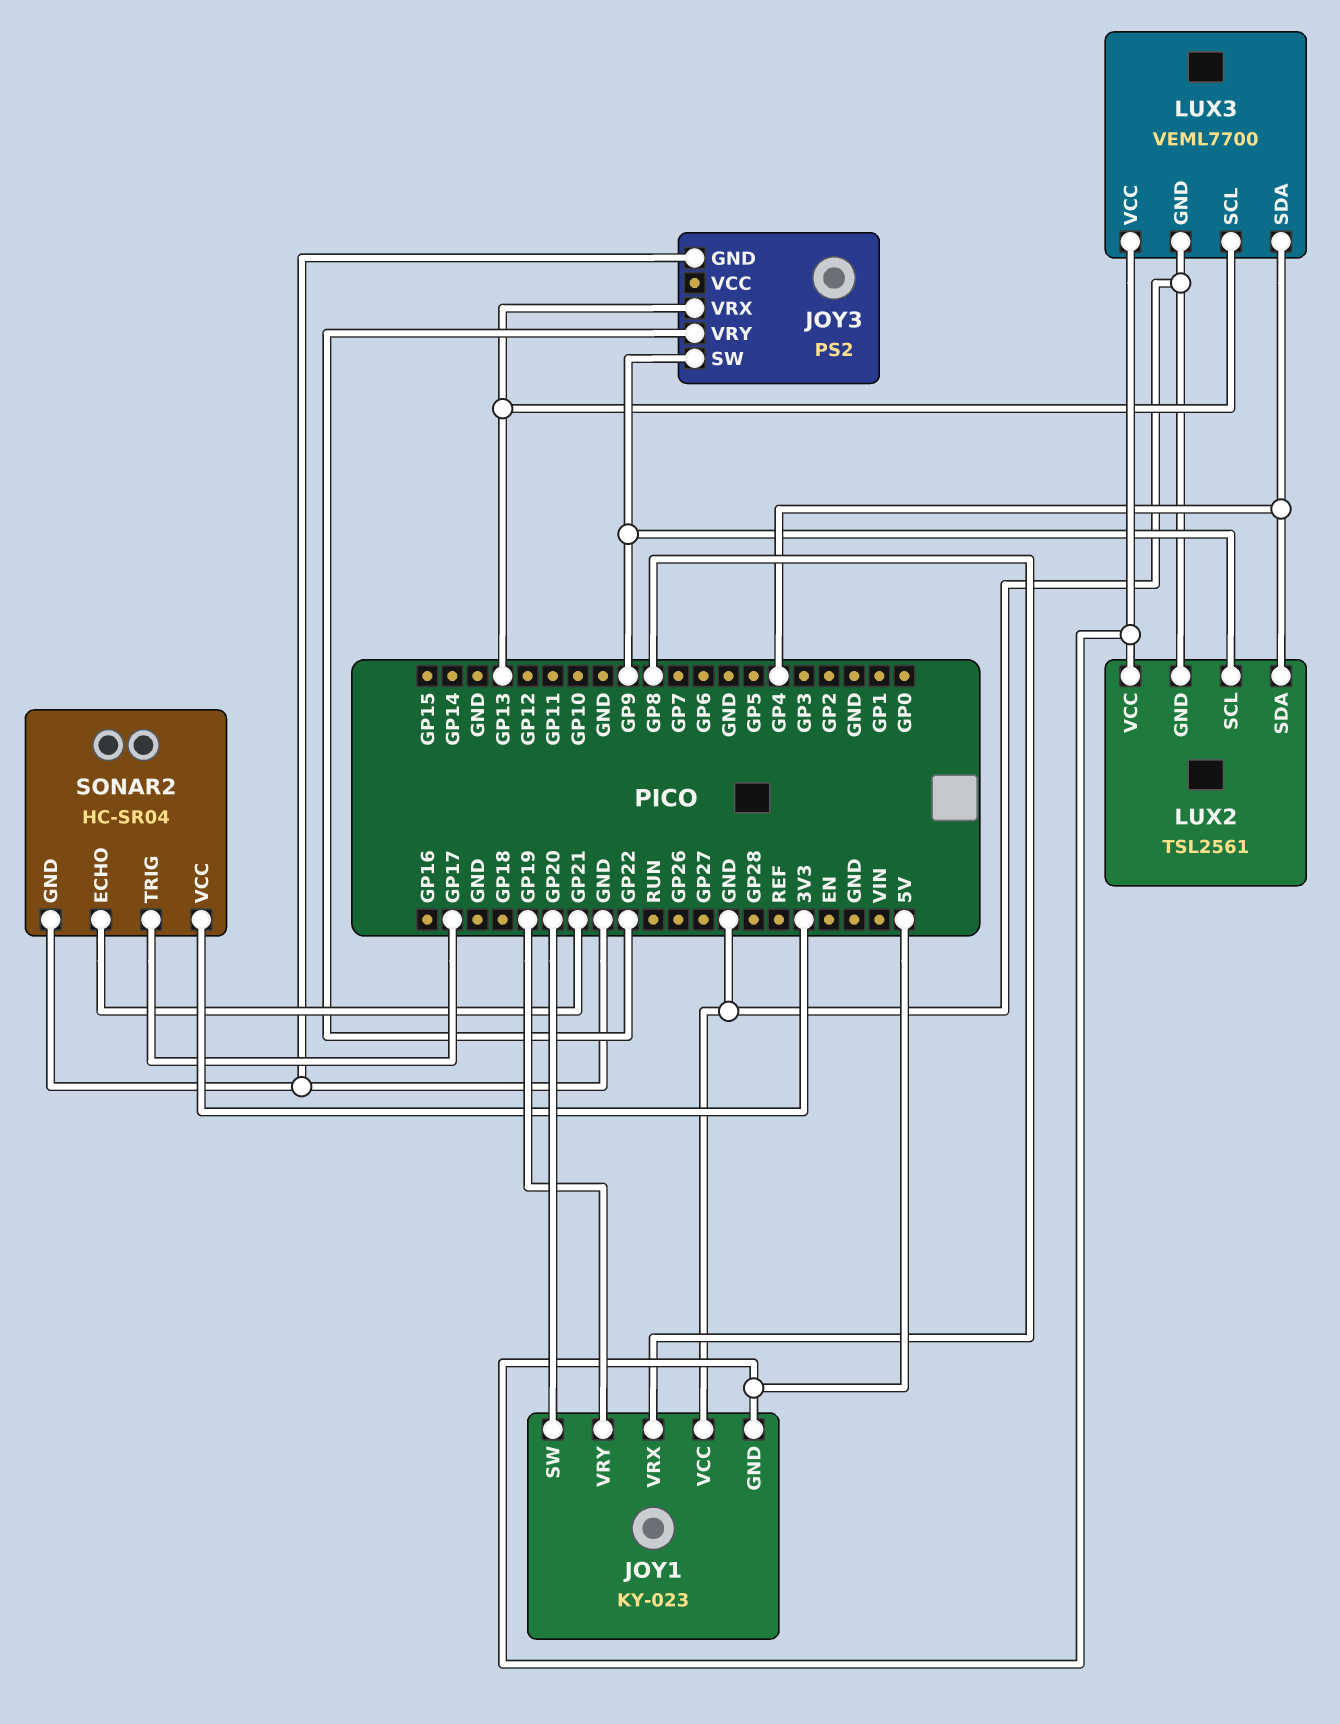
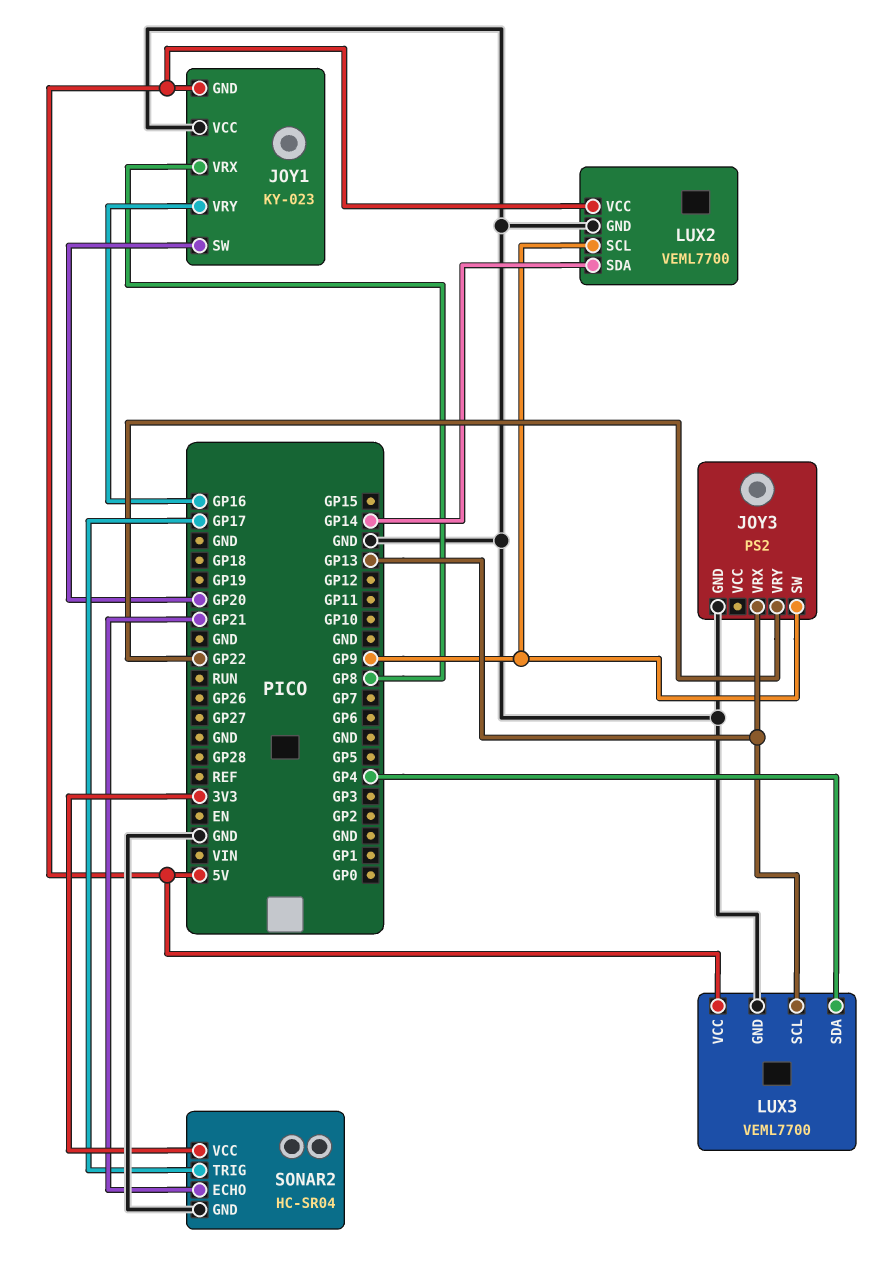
JOY1 pin VRY: GP19 -> GP16
LUX2: TSL2561 -> VEML7700
LUX2 pin SDA: GP4 -> GP14

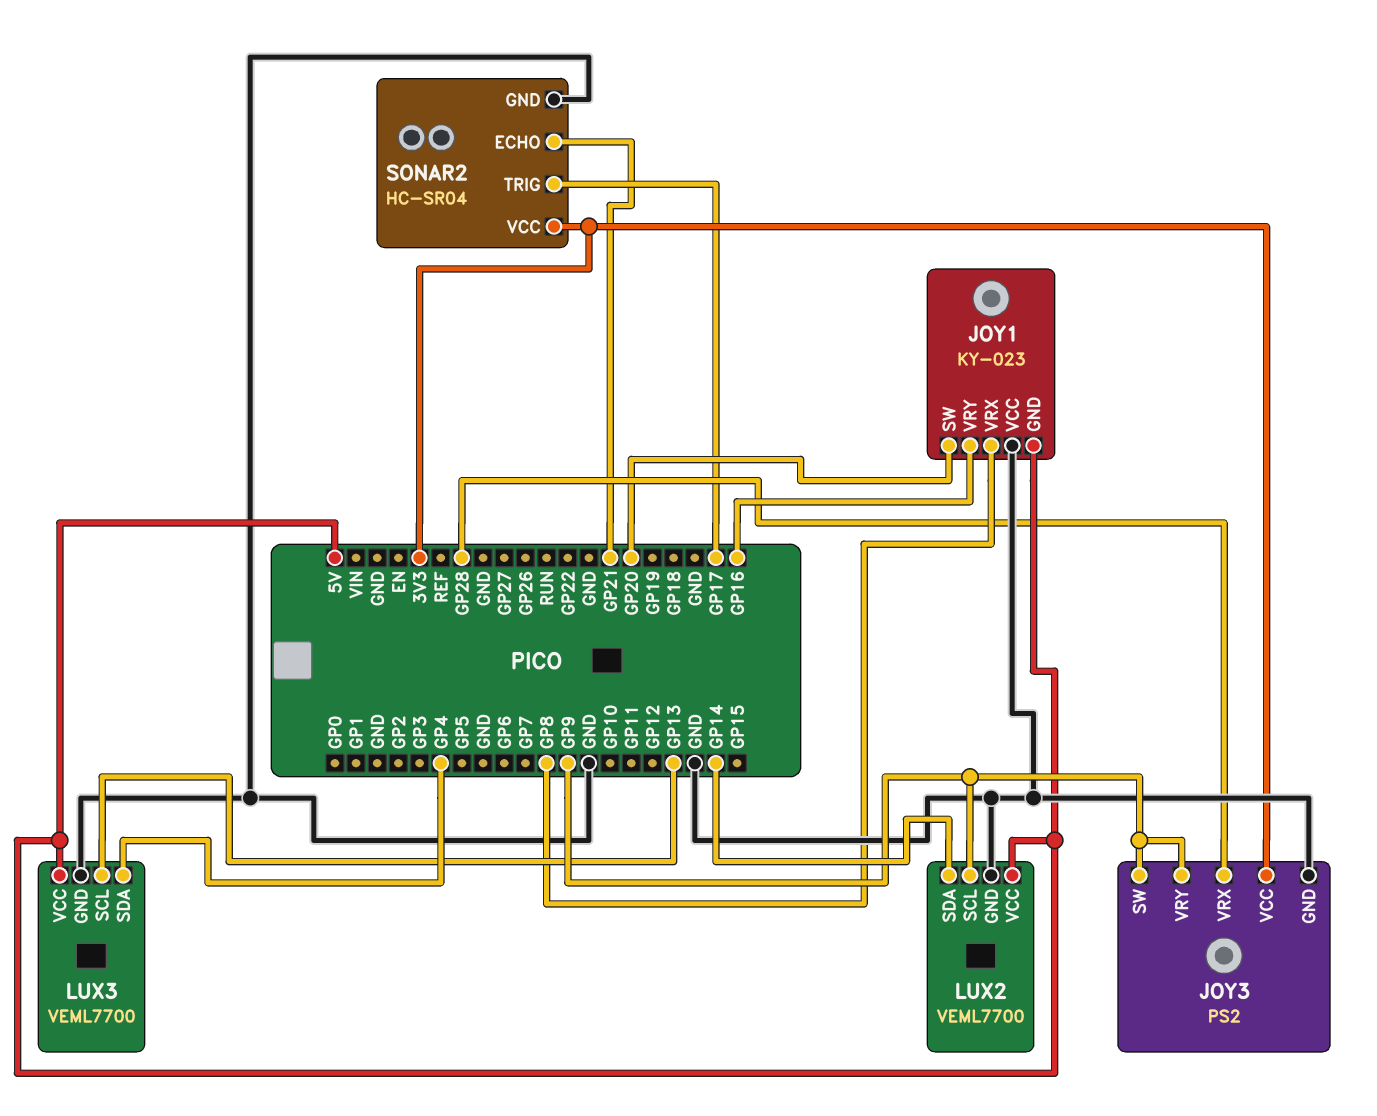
JOY3 pin VCC: none -> 3V3
JOY3 pin VRX: GP13 -> GP28
JOY3 pin VRY: GP22 -> GP9

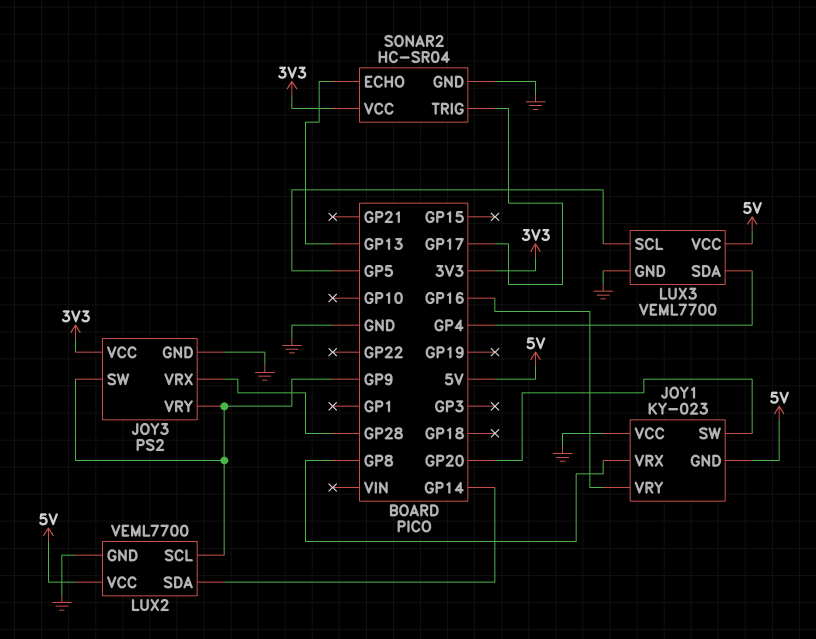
LUX3 pin SCL: GP13 -> GP5
SONAR2 pin ECHO: GP21 -> GP13

